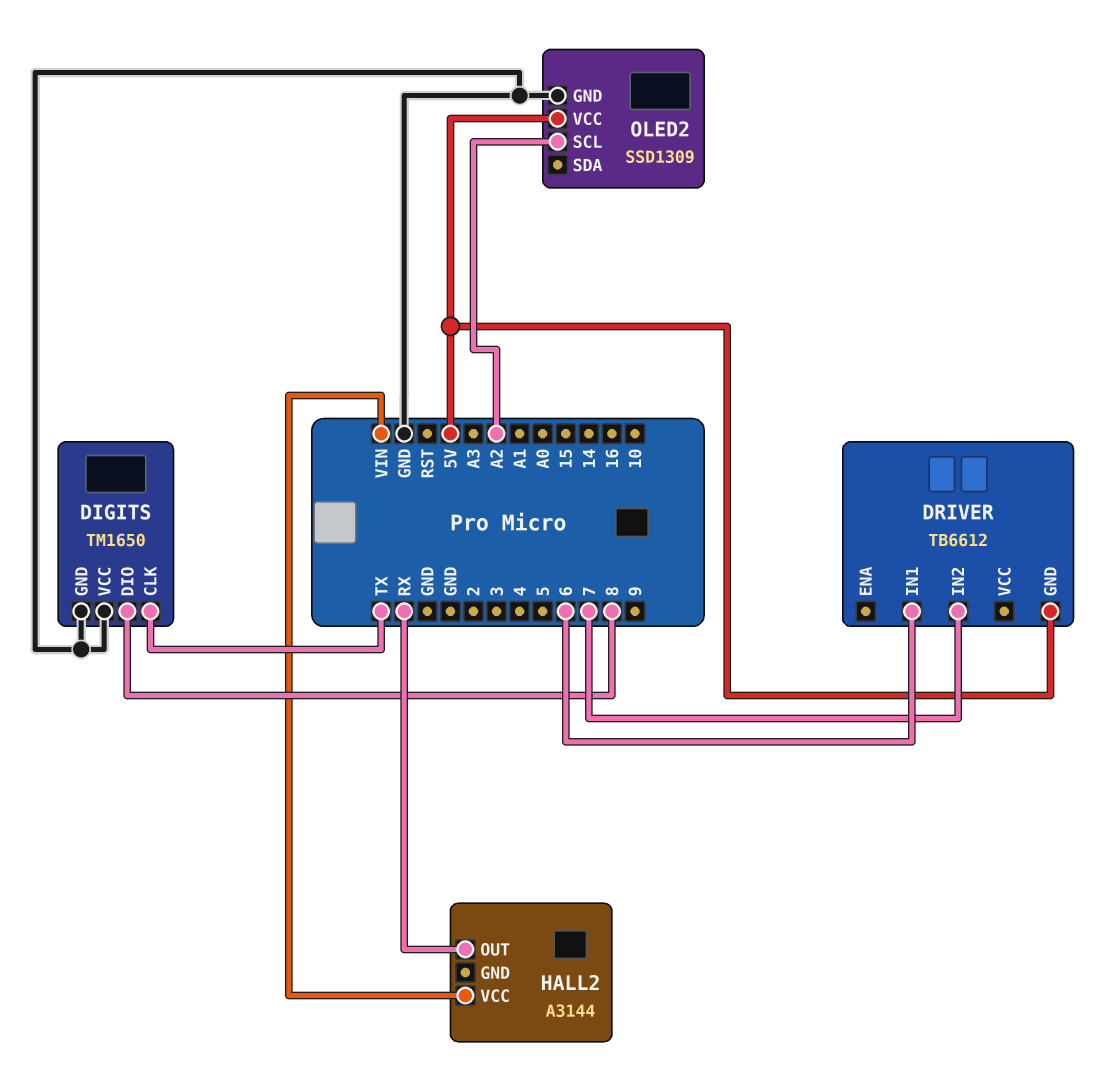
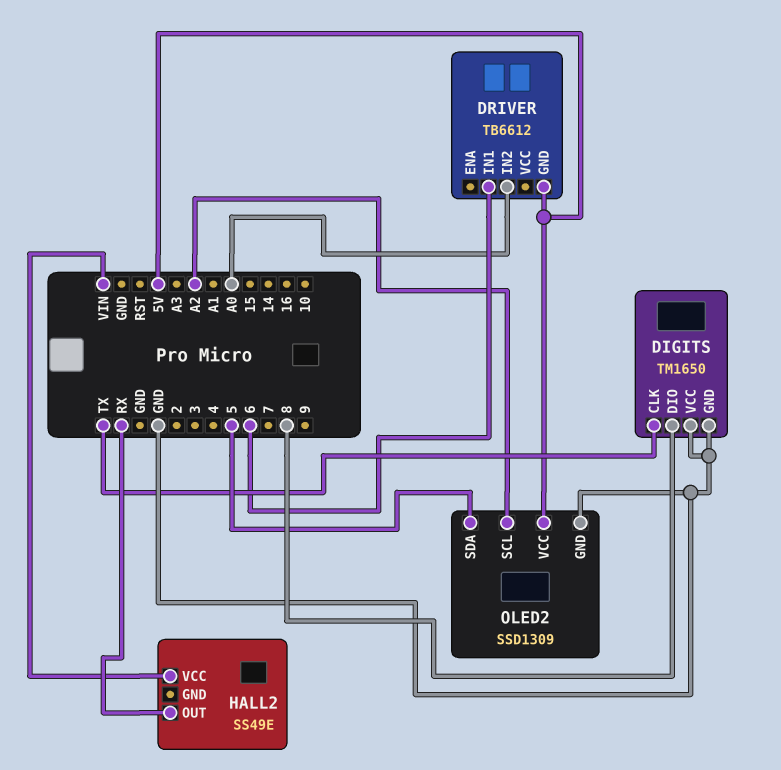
DRIVER pin IN2: 7 -> A0
HALL2: A3144 -> SS49E
OLED2 pin SDA: none -> 5

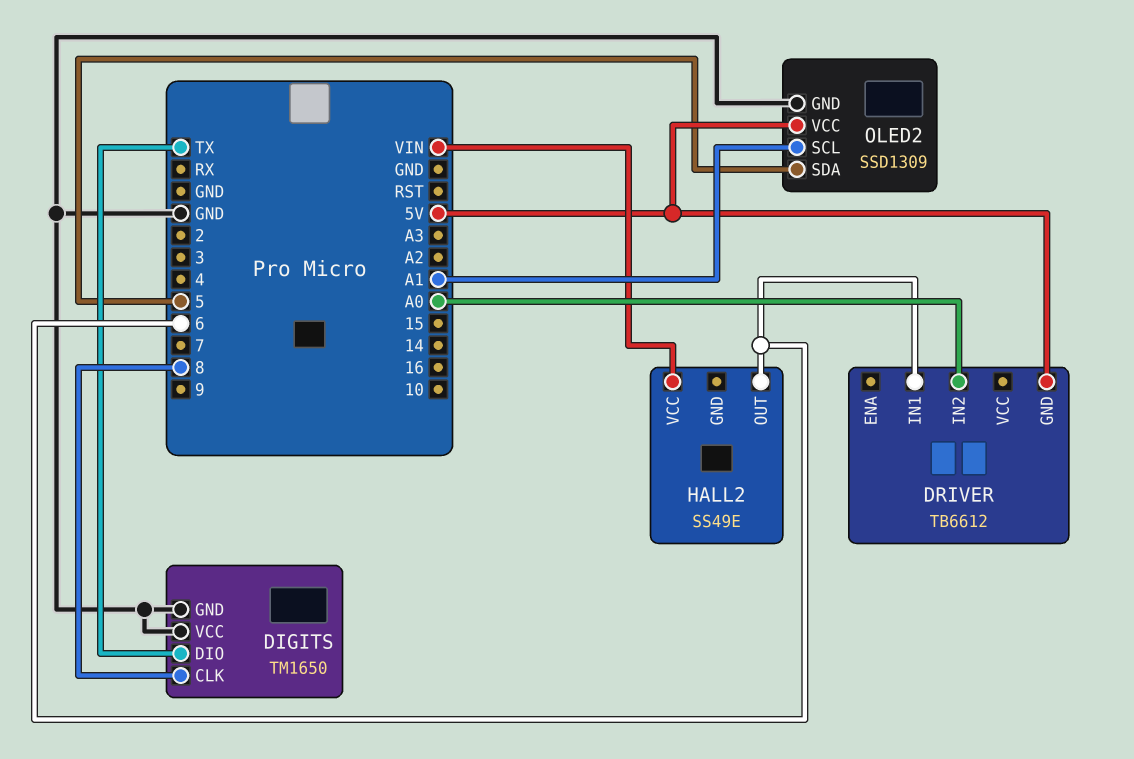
DIGITS pin CLK: TX -> 8
DIGITS pin DIO: 8 -> TX
HALL2 pin OUT: RX -> 6
OLED2 pin SCL: A2 -> A1

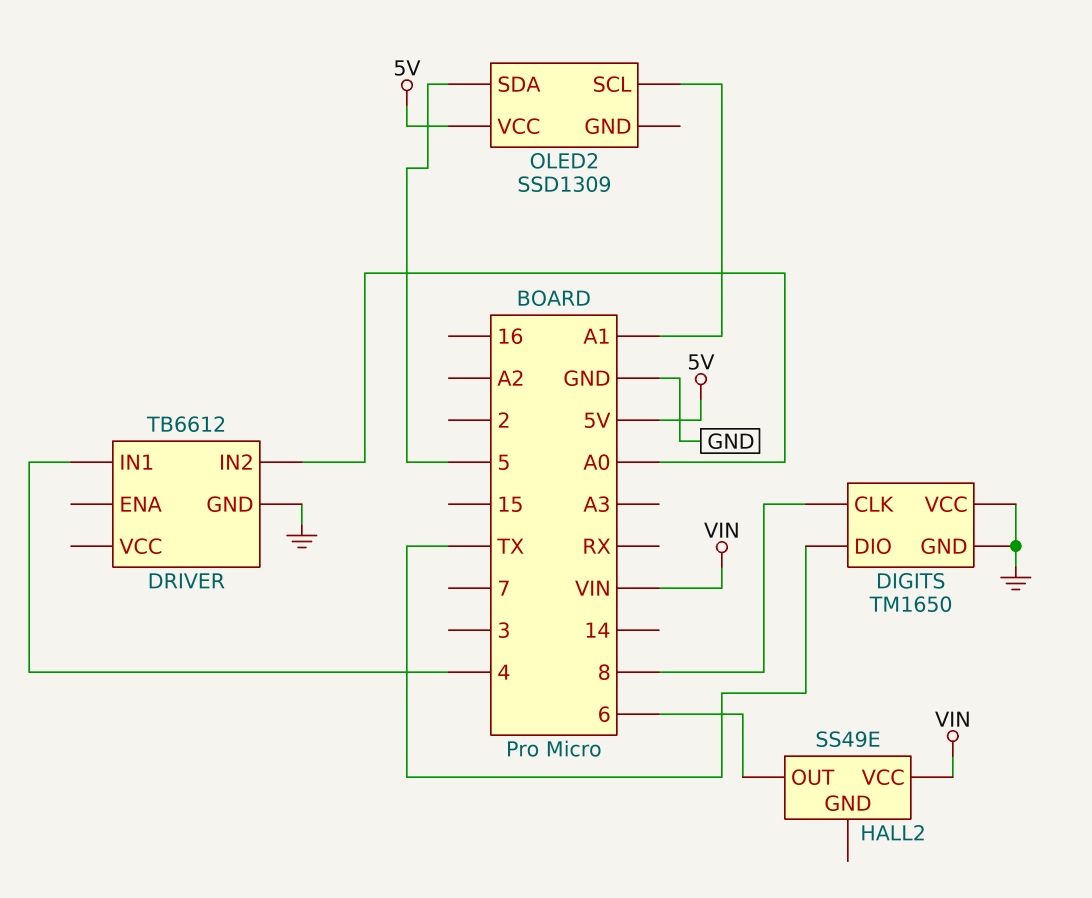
DRIVER pin GND: 5V -> GND
DRIVER pin IN1: 6 -> 4
OLED2 pin GND: GND -> none

